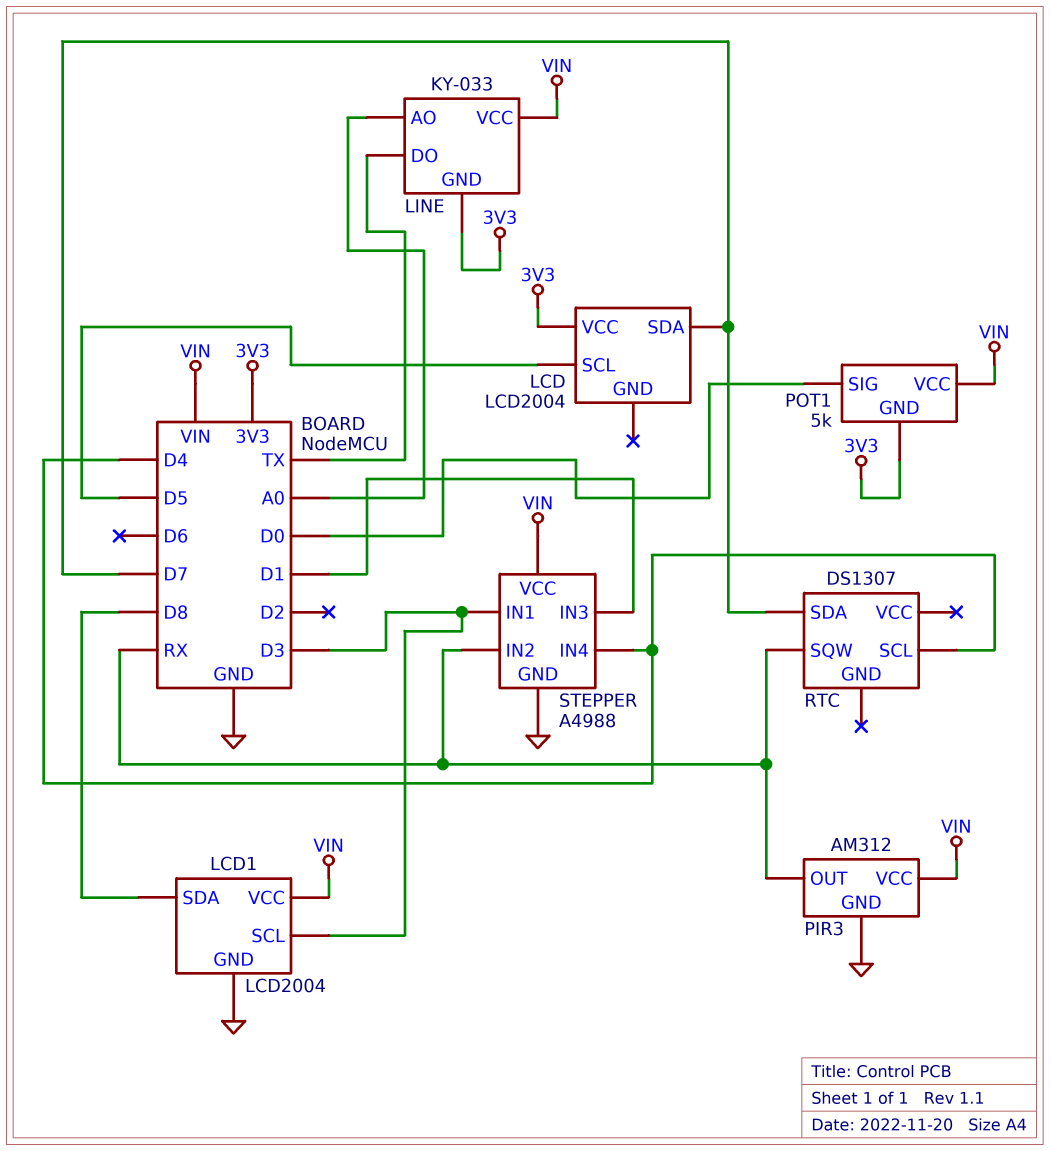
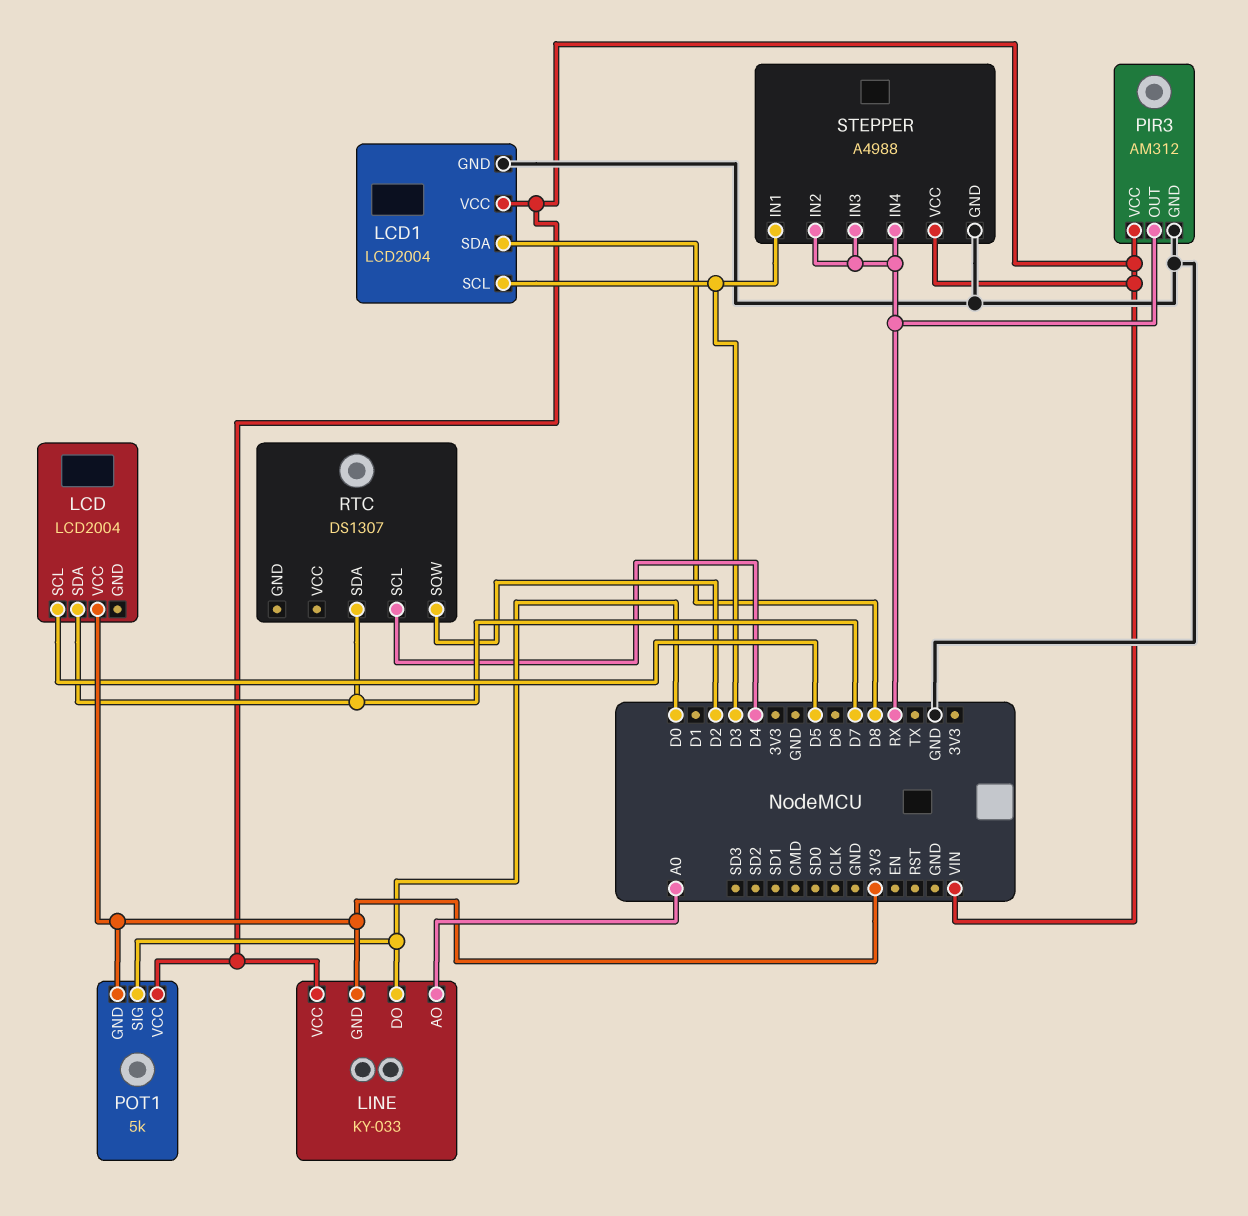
LINE pin DO: TX -> D0
RTC pin SQW: RX -> D2
STEPPER pin IN3: D1 -> RX
STEPPER pin IN4: D4 -> RX

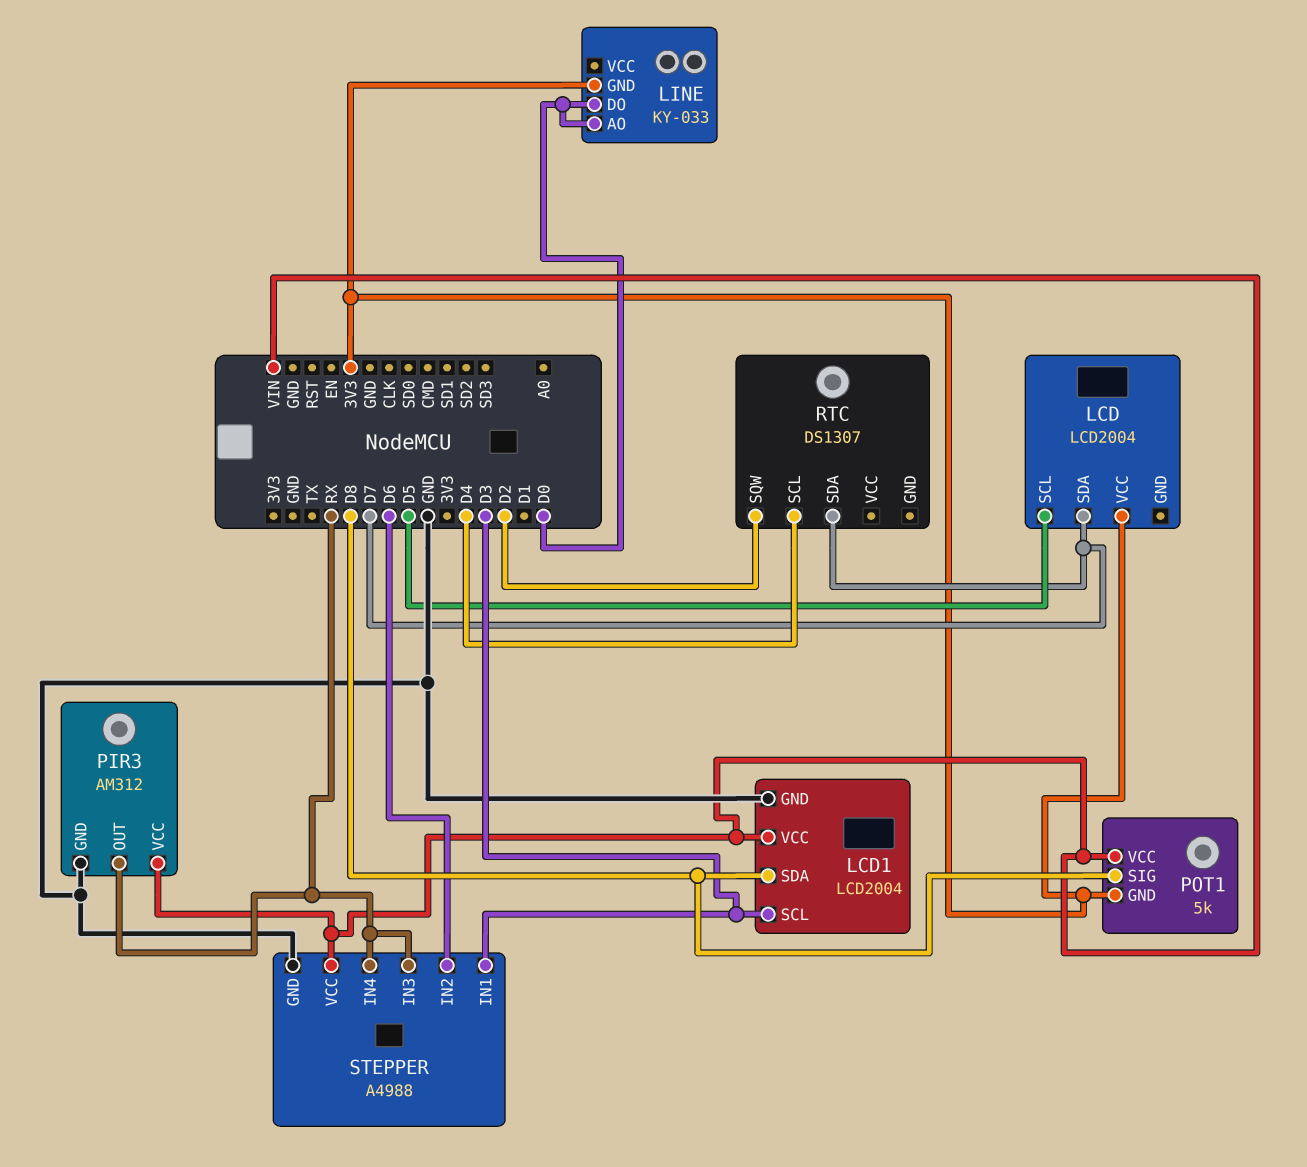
LINE pin AO: A0 -> D0
LINE pin VCC: VIN -> none
POT1 pin SIG: D0 -> D8
STEPPER pin IN2: RX -> D6

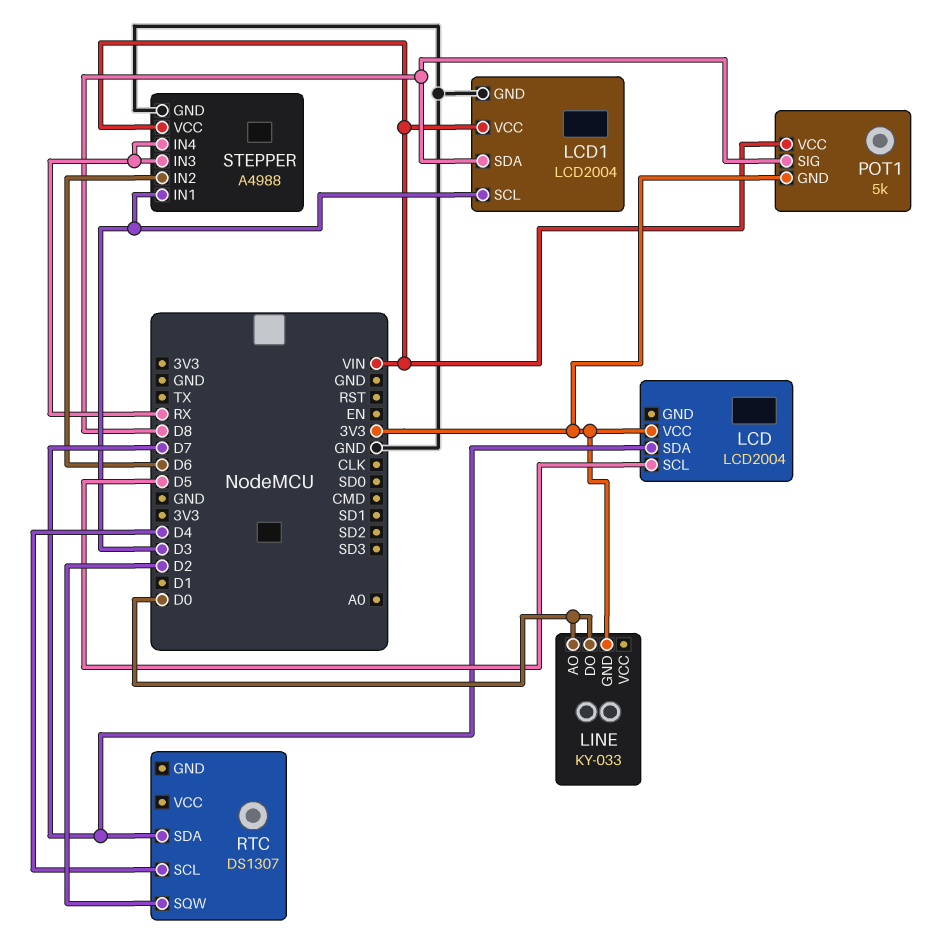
PIR3: AM312 -> none
PIR3 pin GND: GND -> none
PIR3 pin OUT: RX -> none
PIR3 pin VCC: VIN -> none

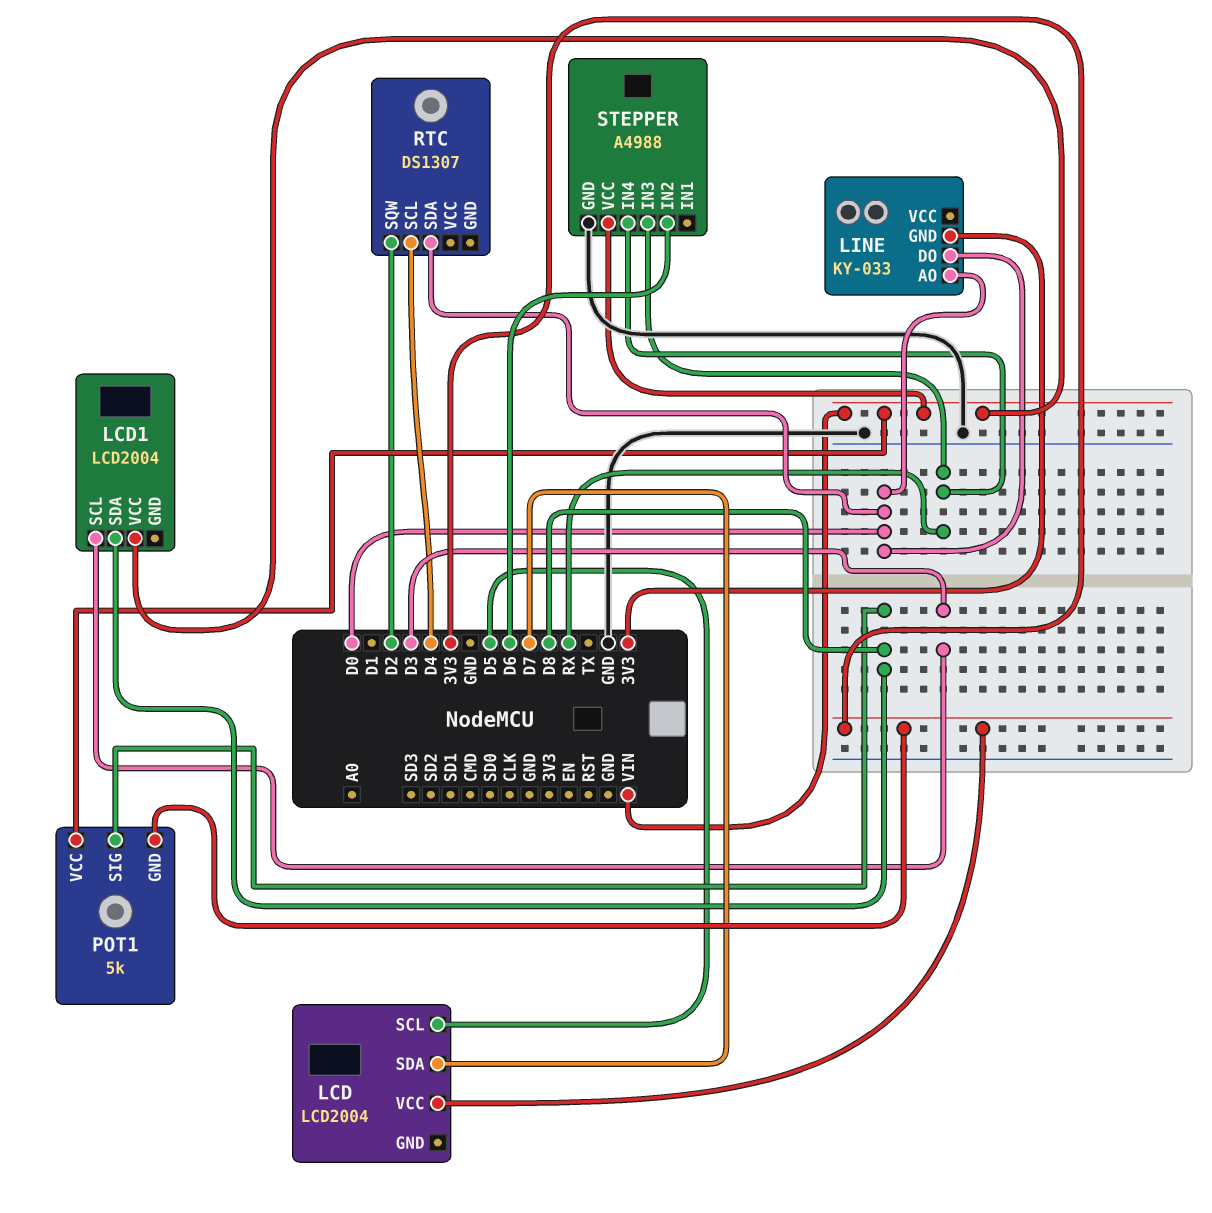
LCD1 pin GND: GND -> none
RTC pin SDA: D7 -> D0
STEPPER pin IN1: D3 -> none

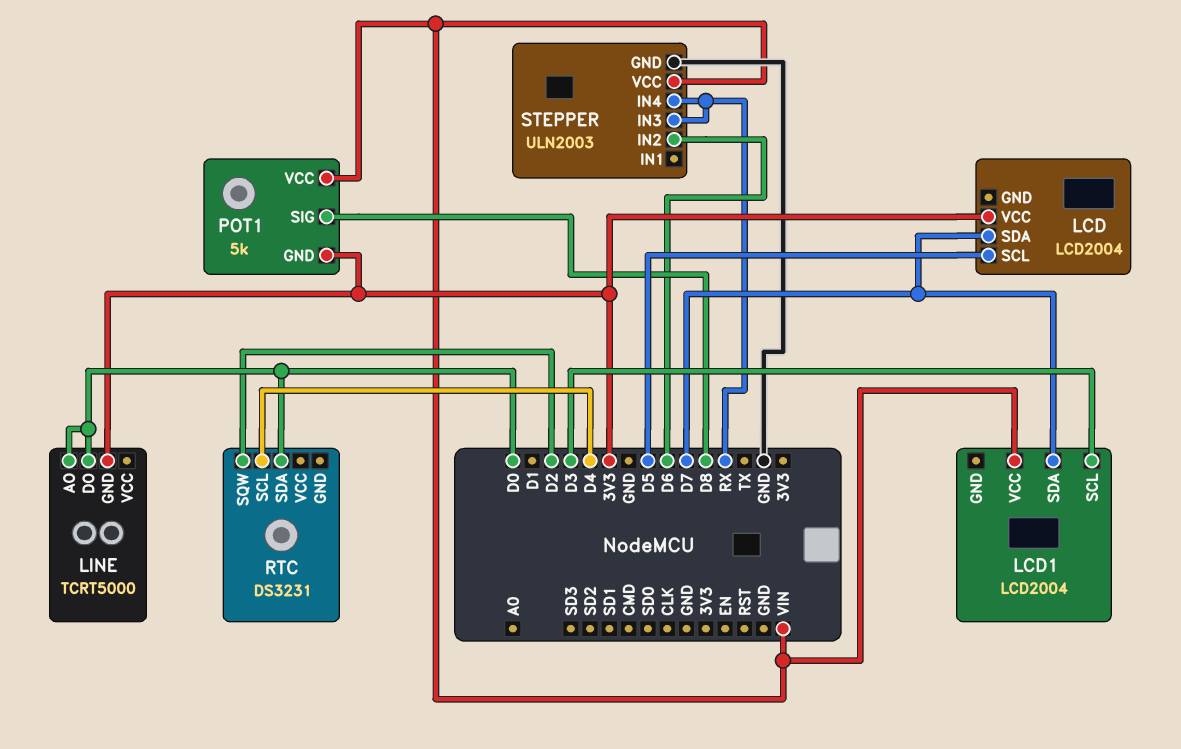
LCD1 pin SDA: D8 -> D7
LINE: KY-033 -> TCRT5000
RTC: DS1307 -> DS3231
STEPPER: A4988 -> ULN2003

